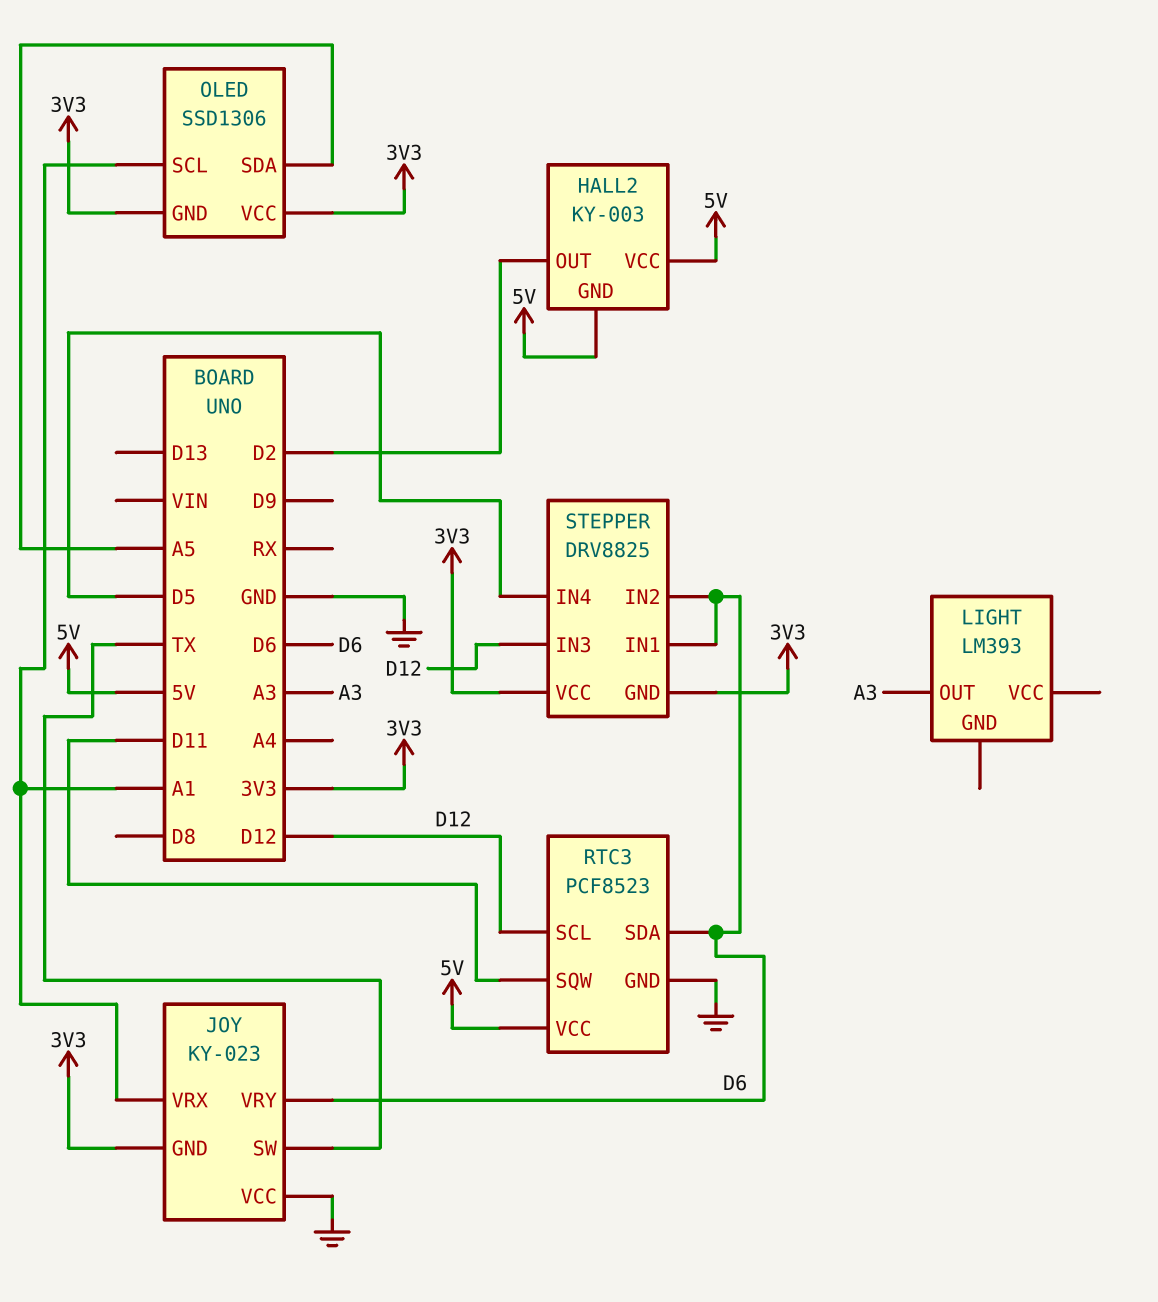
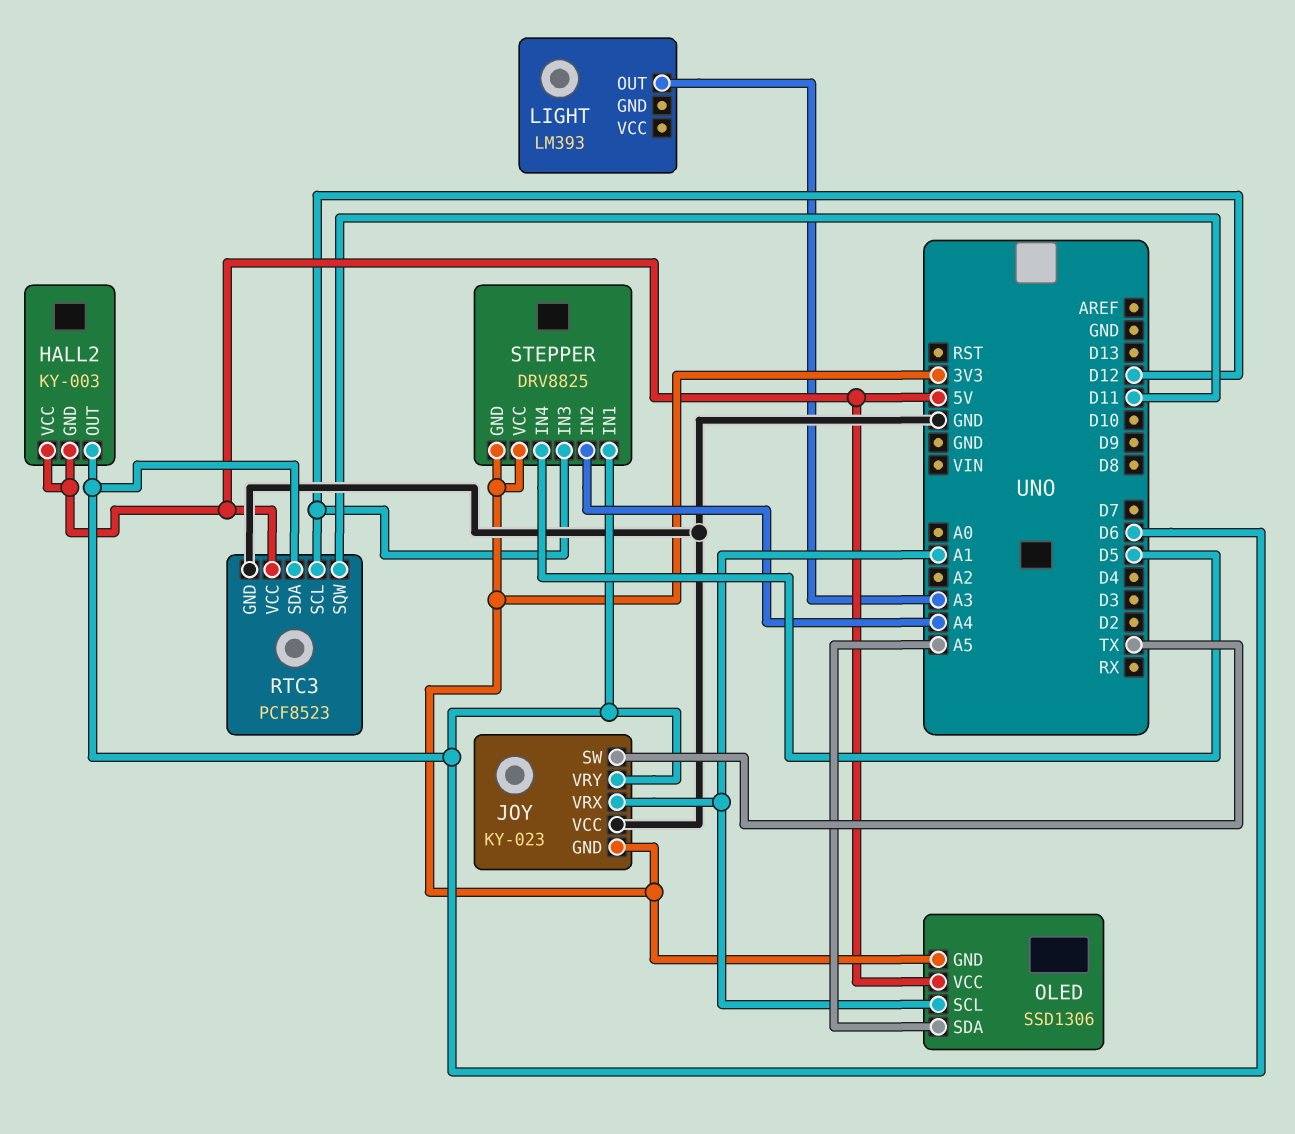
HALL2 pin OUT: D2 -> D6
OLED pin VCC: 3V3 -> 5V
STEPPER pin IN2: D6 -> A4

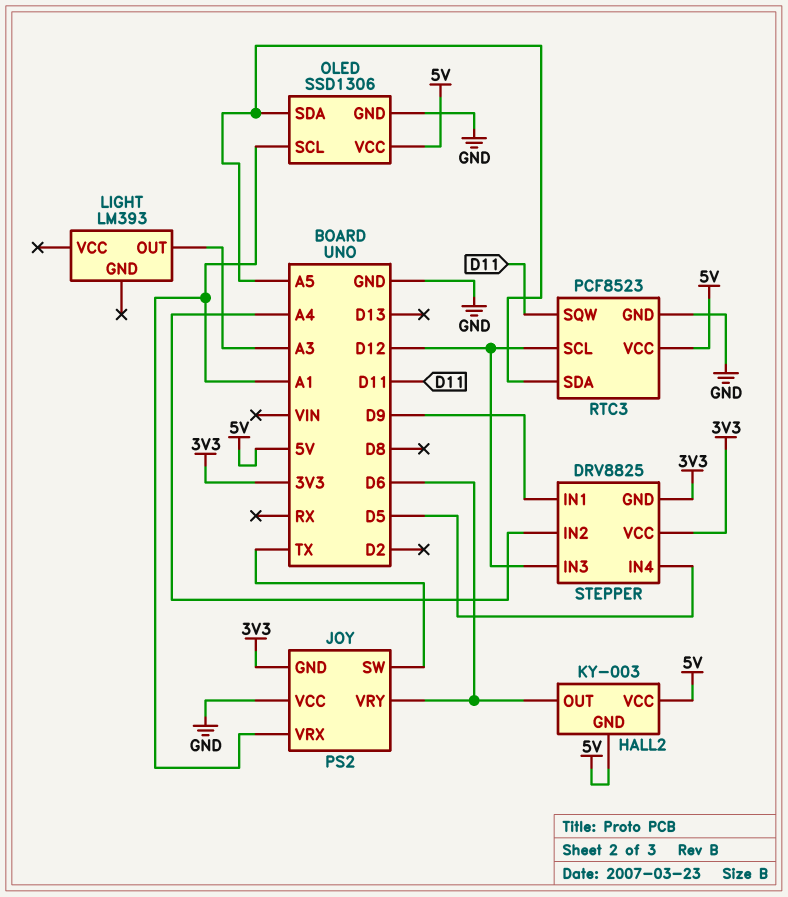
JOY: KY-023 -> PS2
OLED pin GND: 3V3 -> GND
RTC3 pin SDA: D6 -> A5
STEPPER pin IN1: D6 -> D9

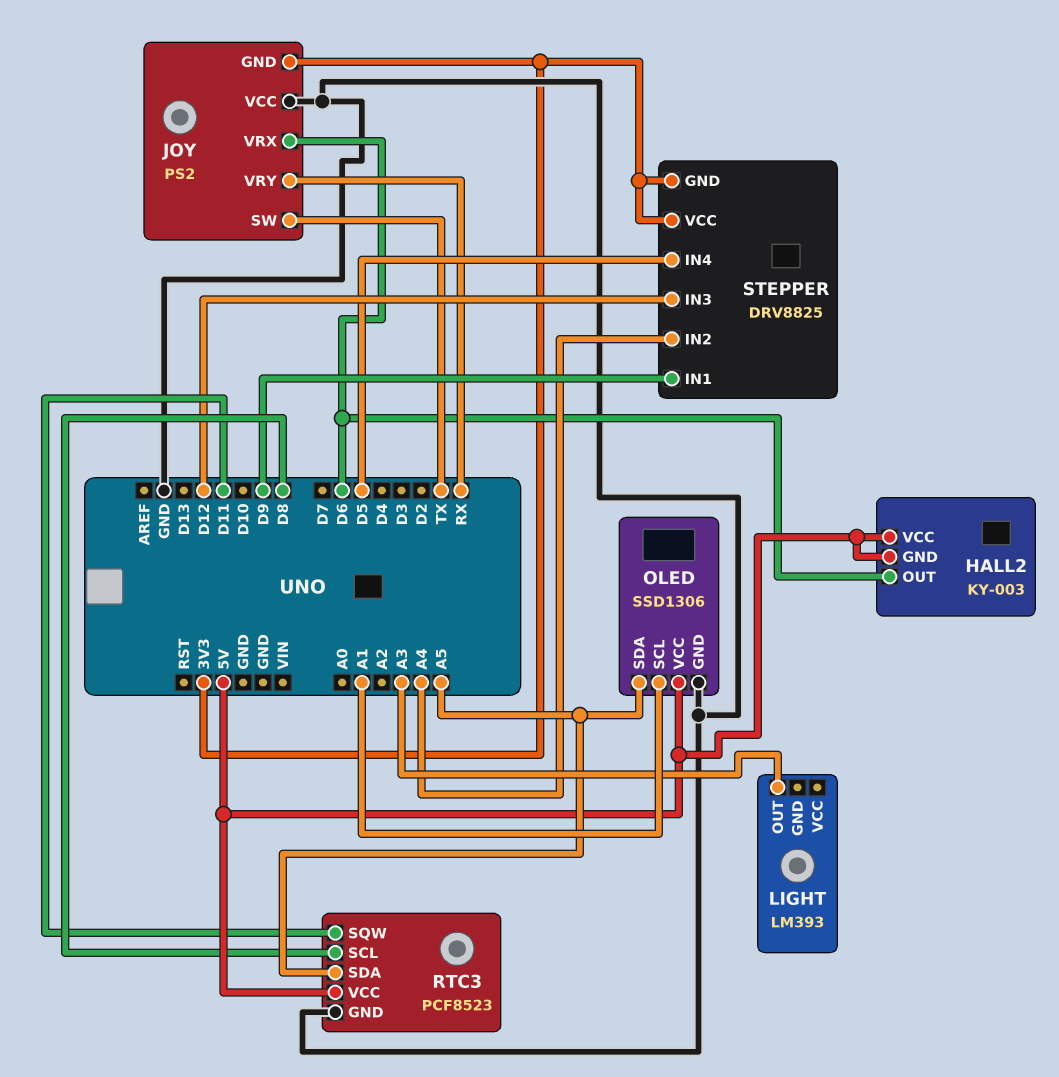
JOY pin VRX: A1 -> D6
JOY pin VRY: D6 -> RX
RTC3 pin SCL: D12 -> D8

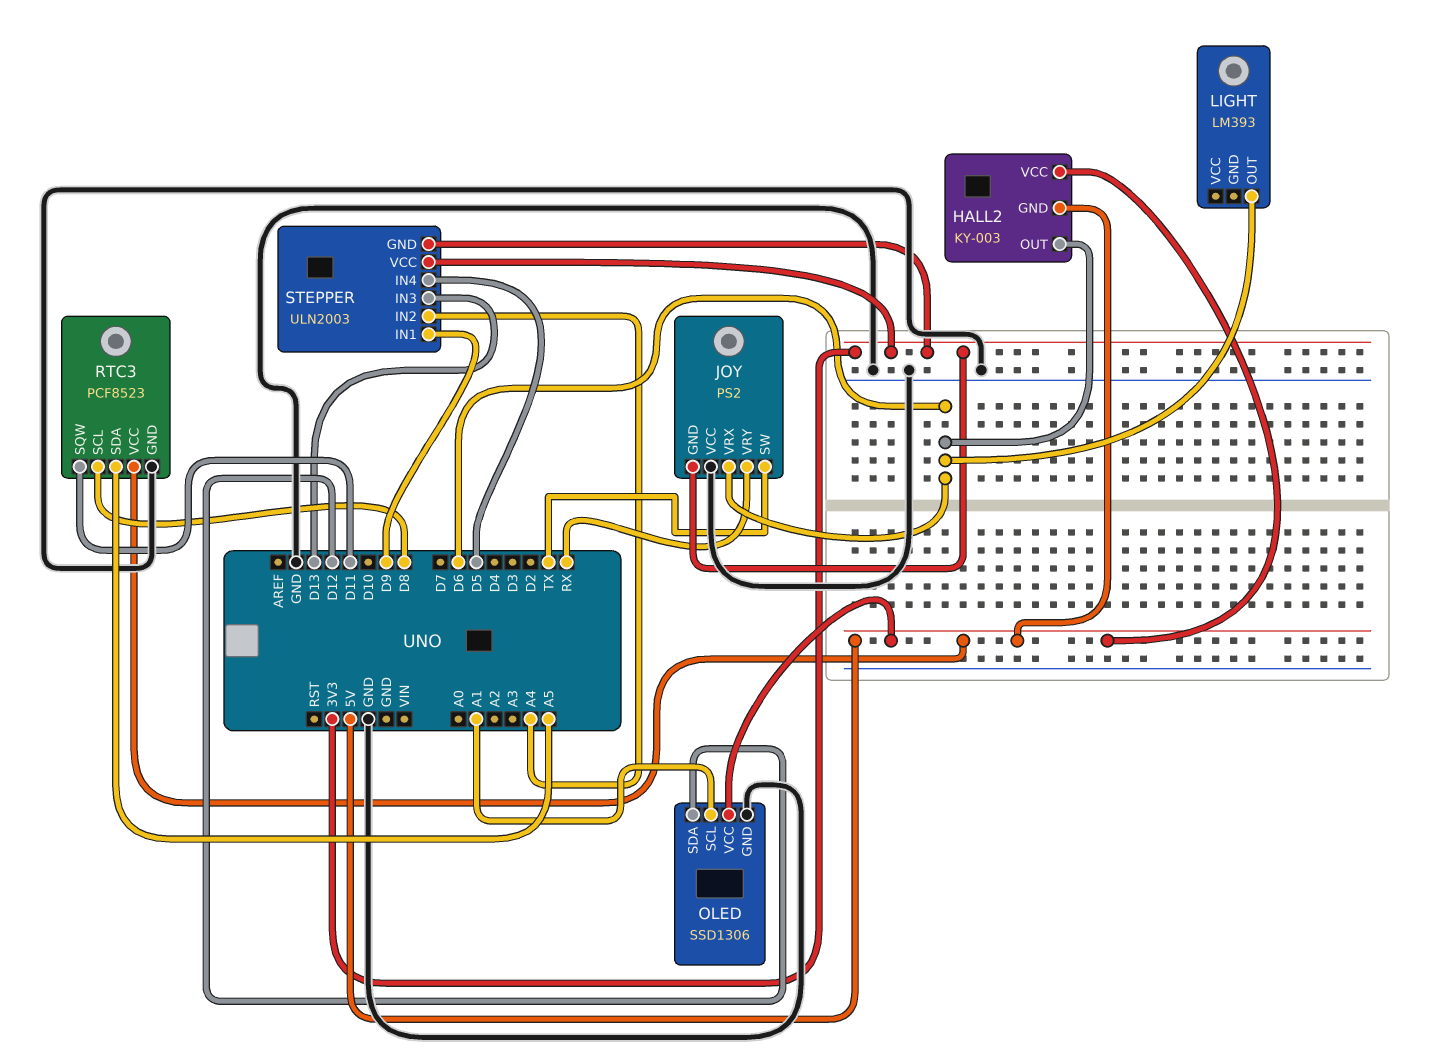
LIGHT pin OUT: A3 -> D6
OLED pin SDA: A5 -> D12
STEPPER: DRV8825 -> ULN2003
STEPPER pin IN3: D12 -> D13

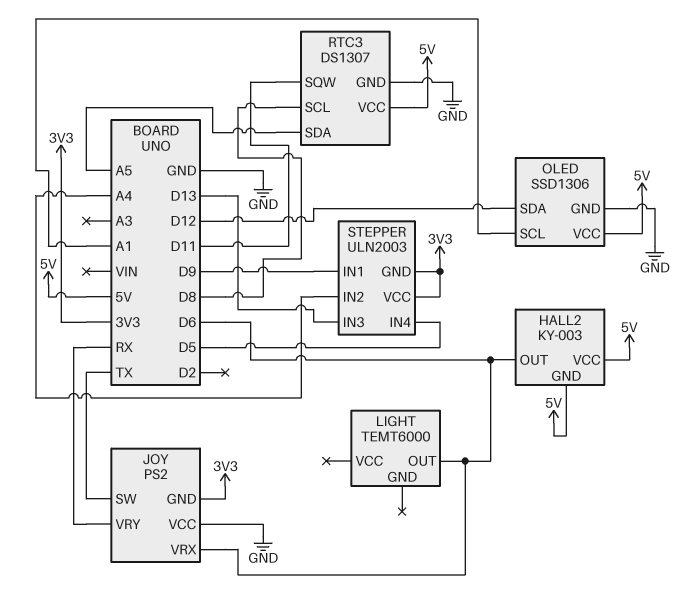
LIGHT: LM393 -> TEMT6000
RTC3: PCF8523 -> DS1307

